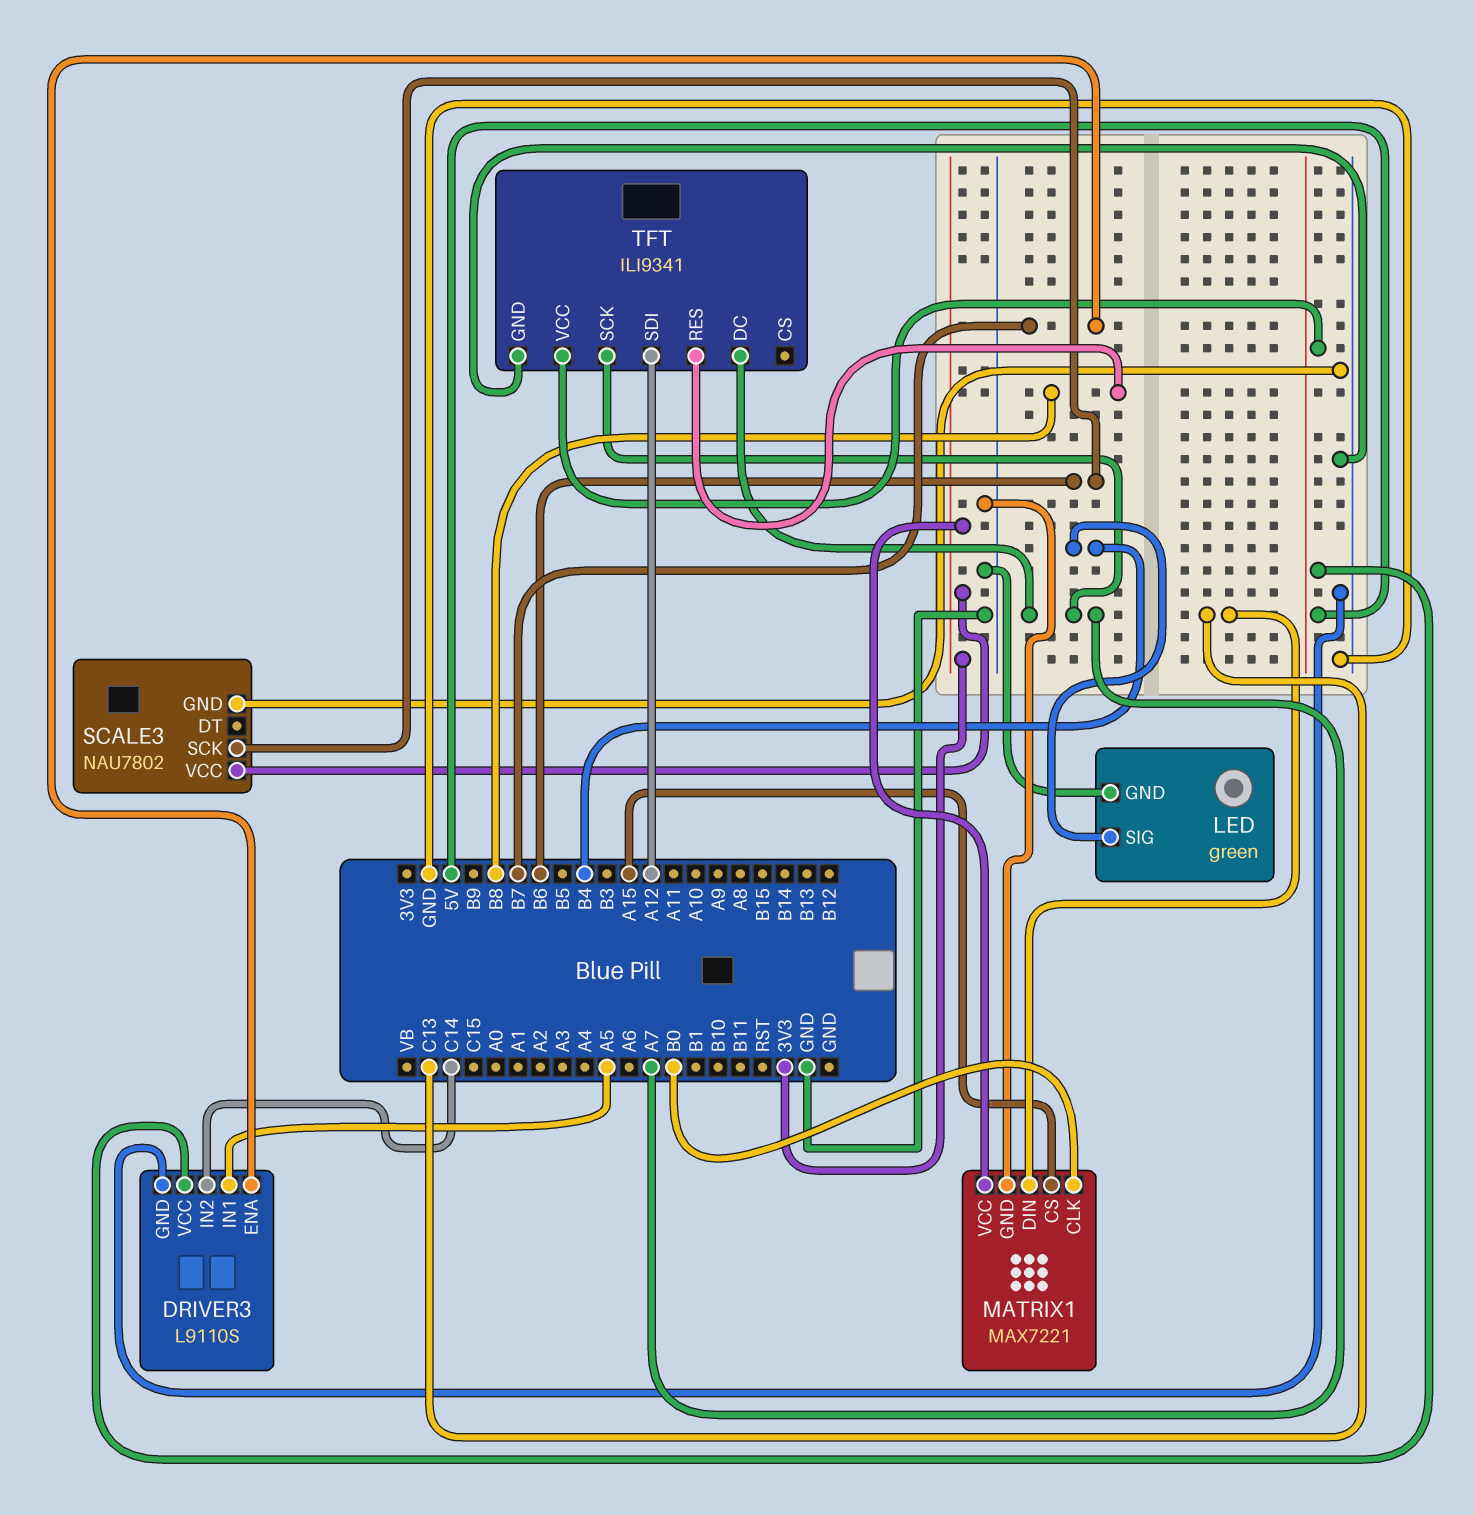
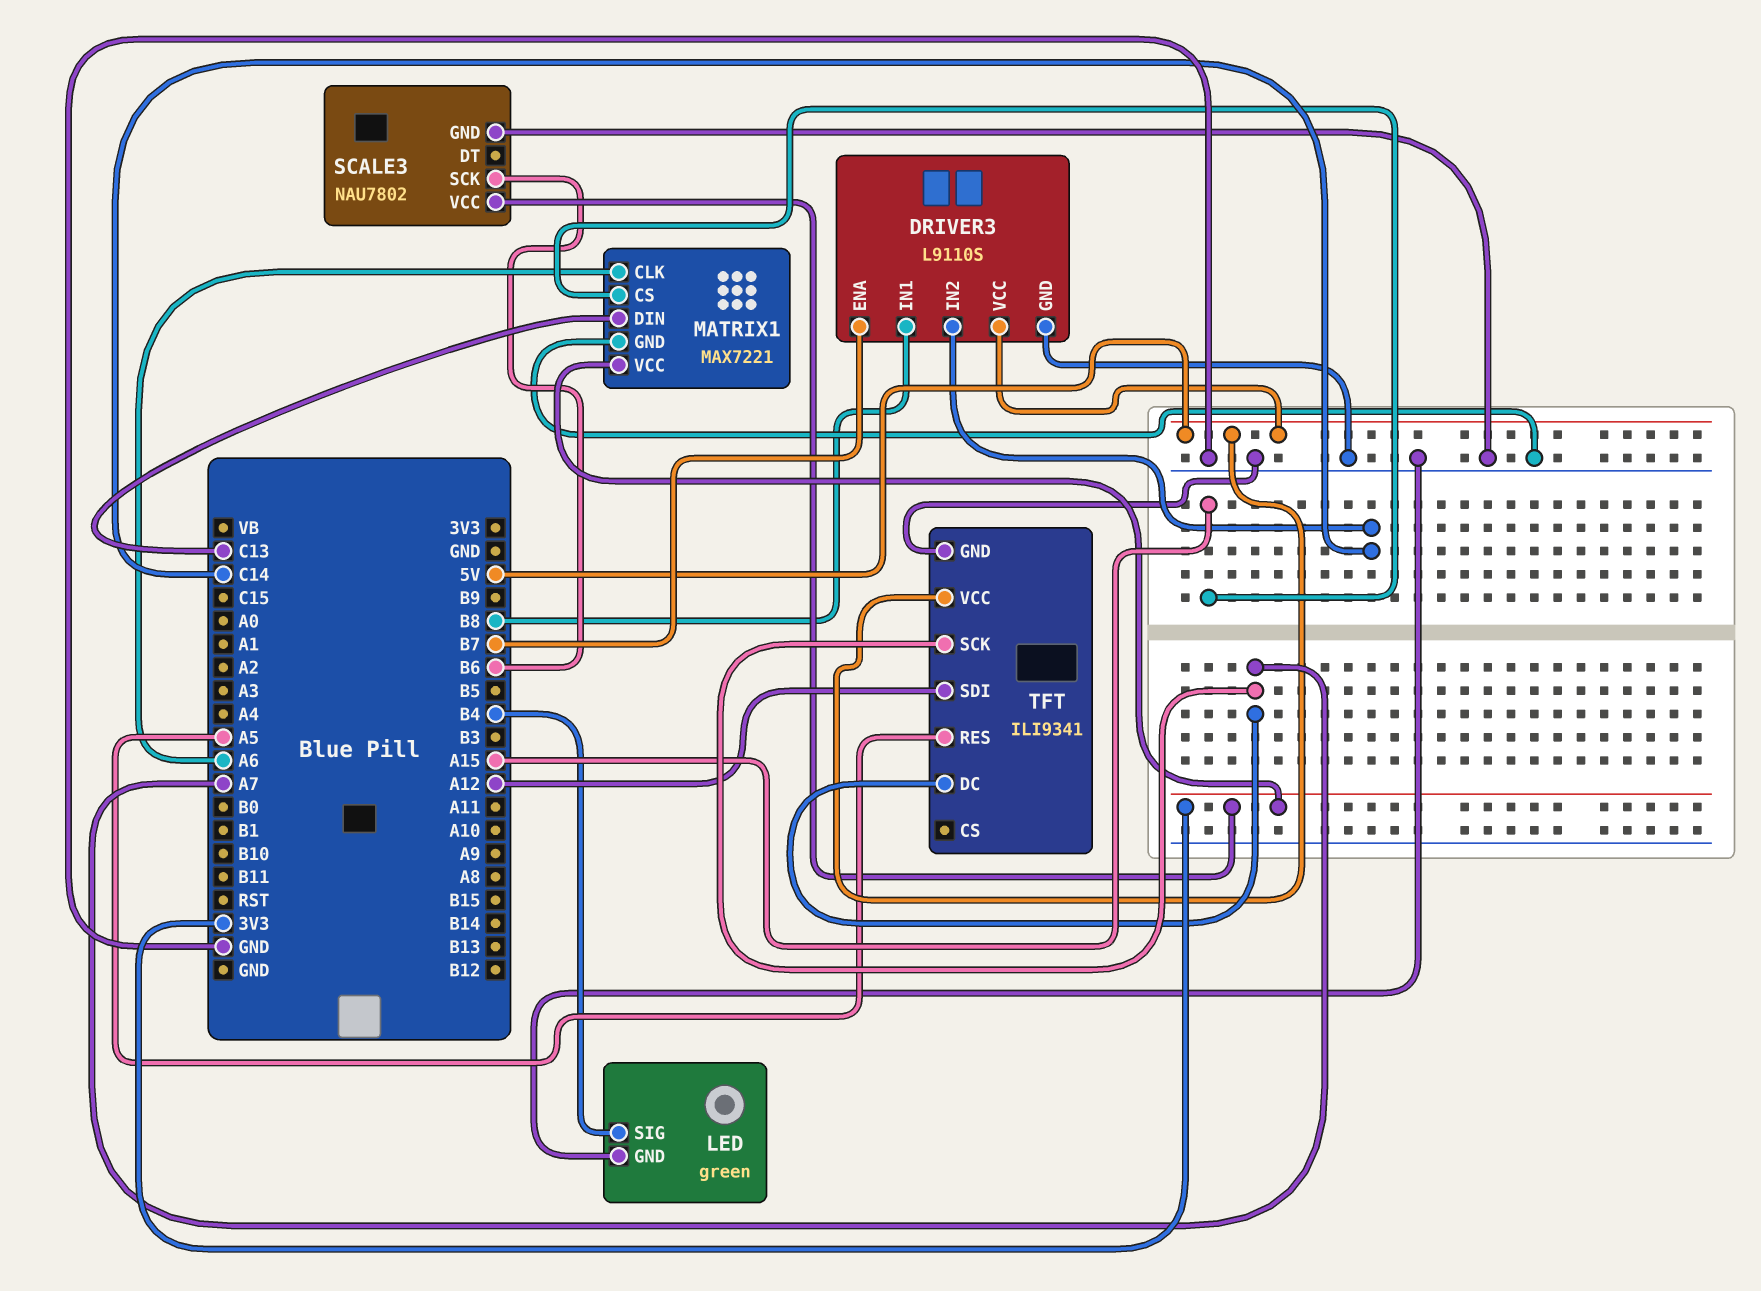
DRIVER3 pin IN1: A5 -> B8
MATRIX1 pin CLK: B0 -> A6
TFT pin RES: B8 -> A5

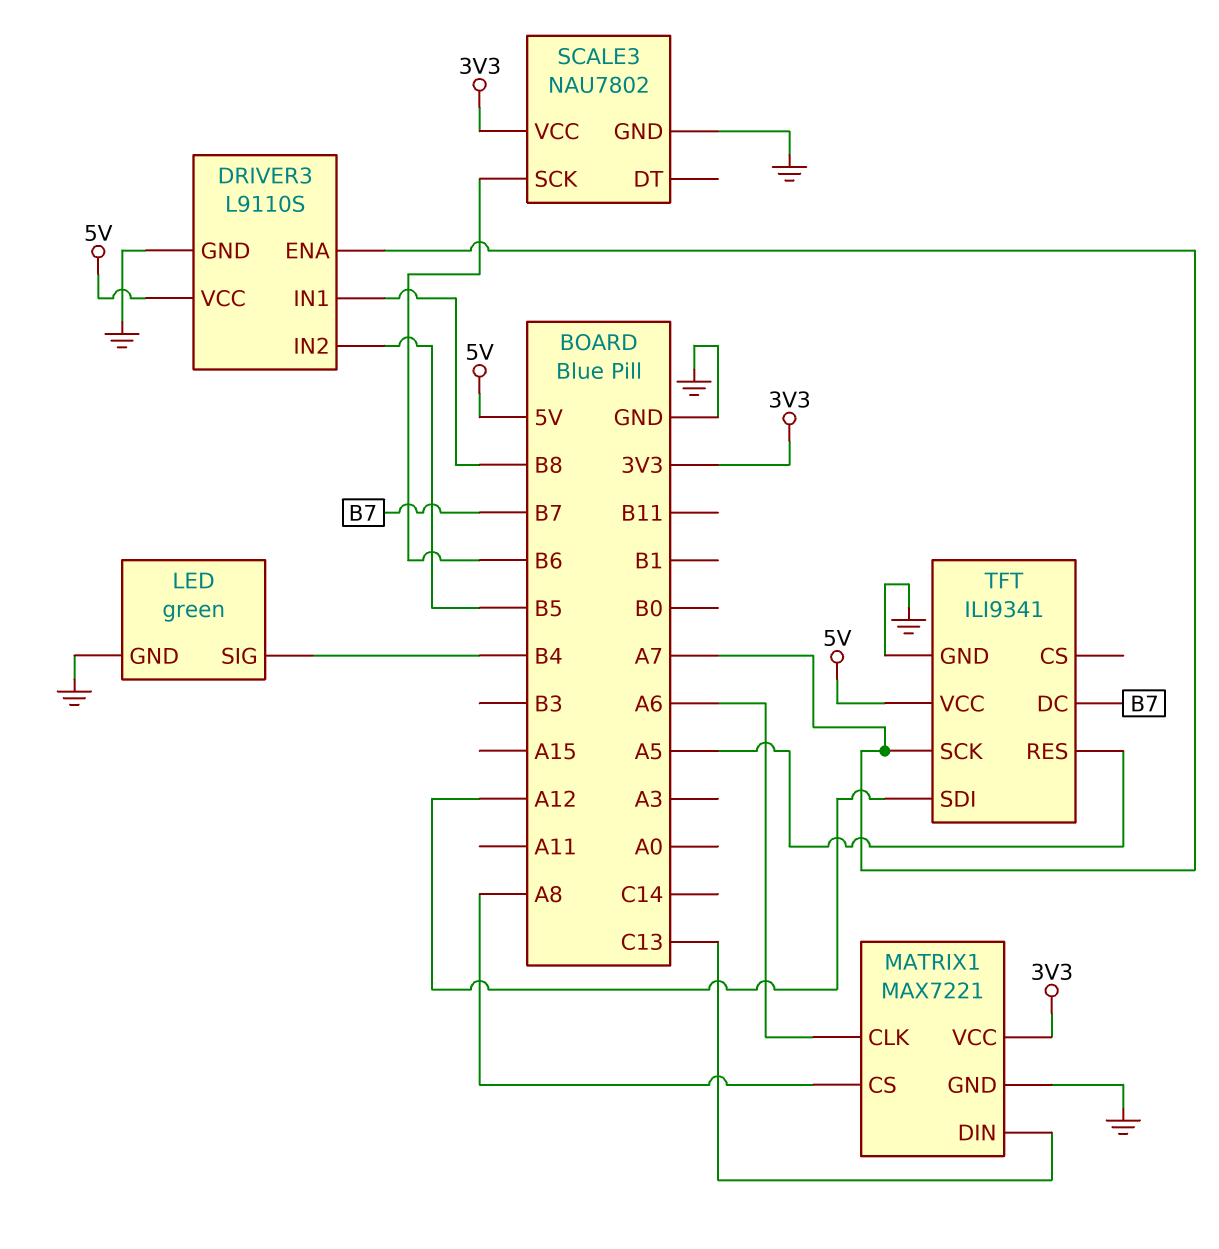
DRIVER3 pin ENA: B7 -> A7
DRIVER3 pin IN2: C14 -> B5
MATRIX1 pin CS: A15 -> A8
TFT pin DC: A7 -> B7

